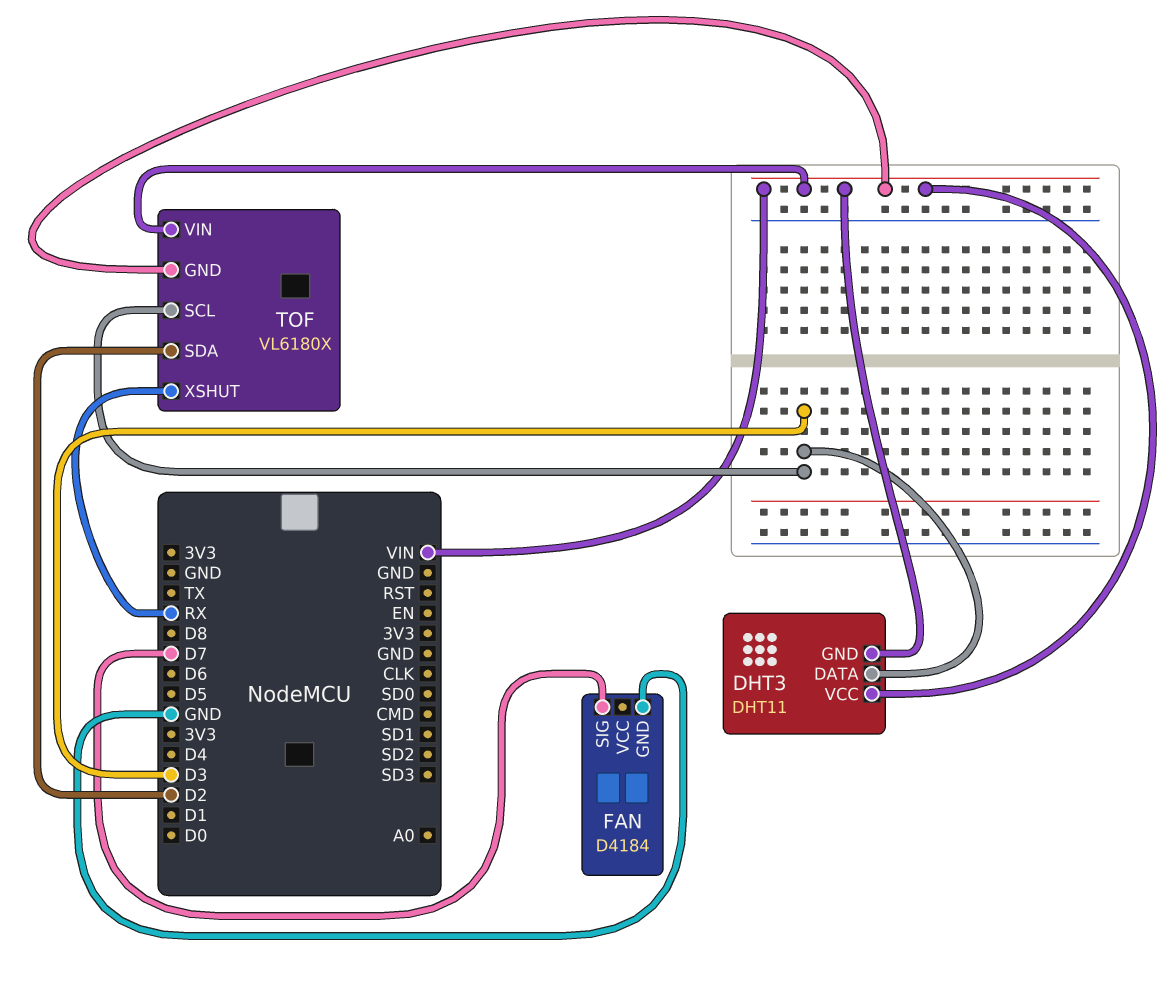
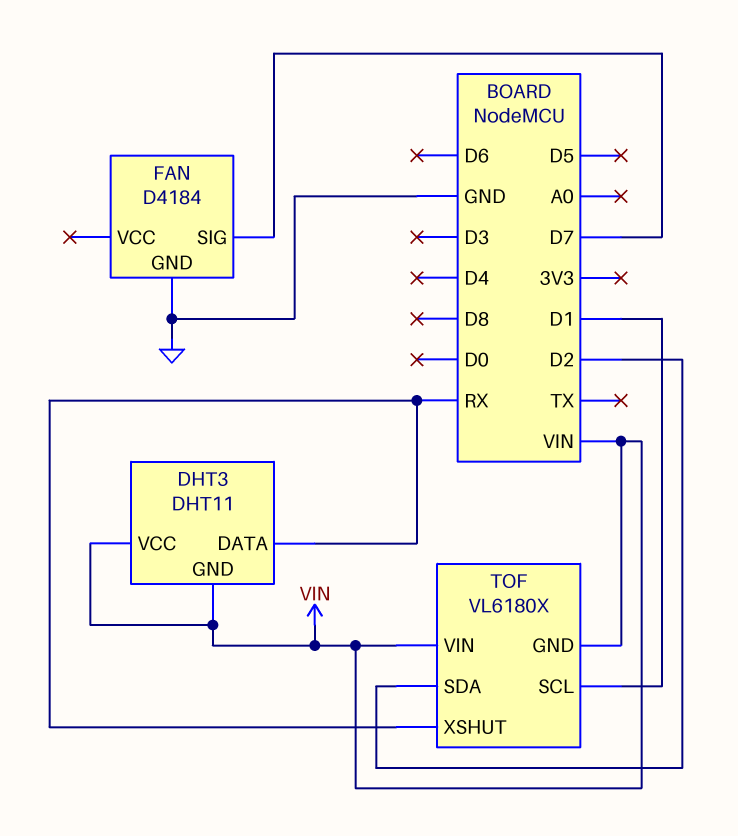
DHT3 pin DATA: D3 -> RX
TOF pin SCL: D3 -> D1

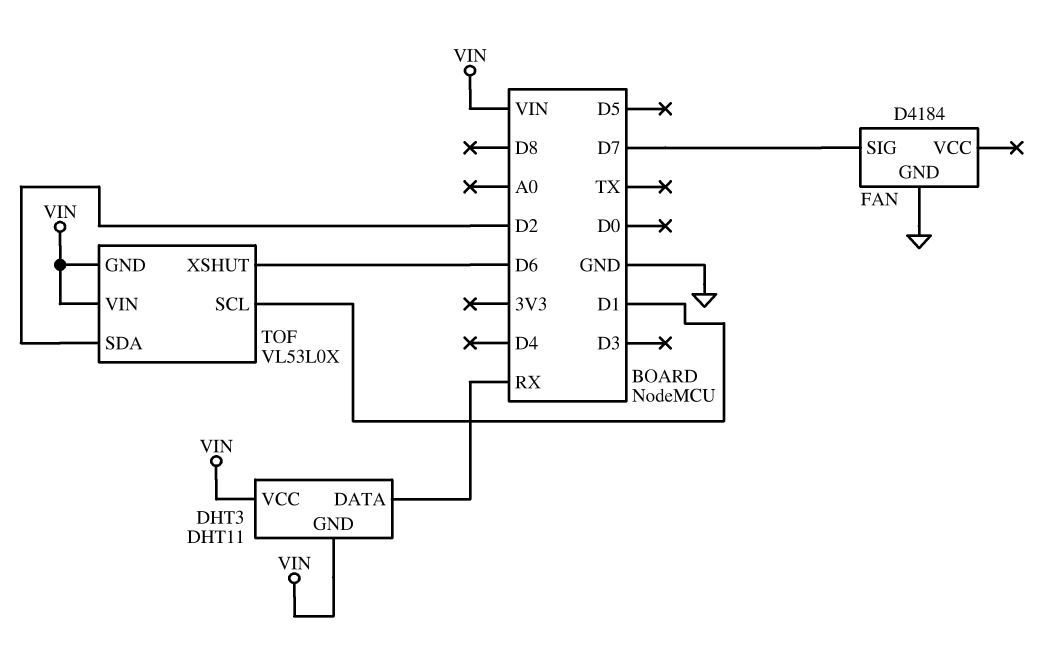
TOF: VL6180X -> VL53L0X
TOF pin XSHUT: RX -> D6

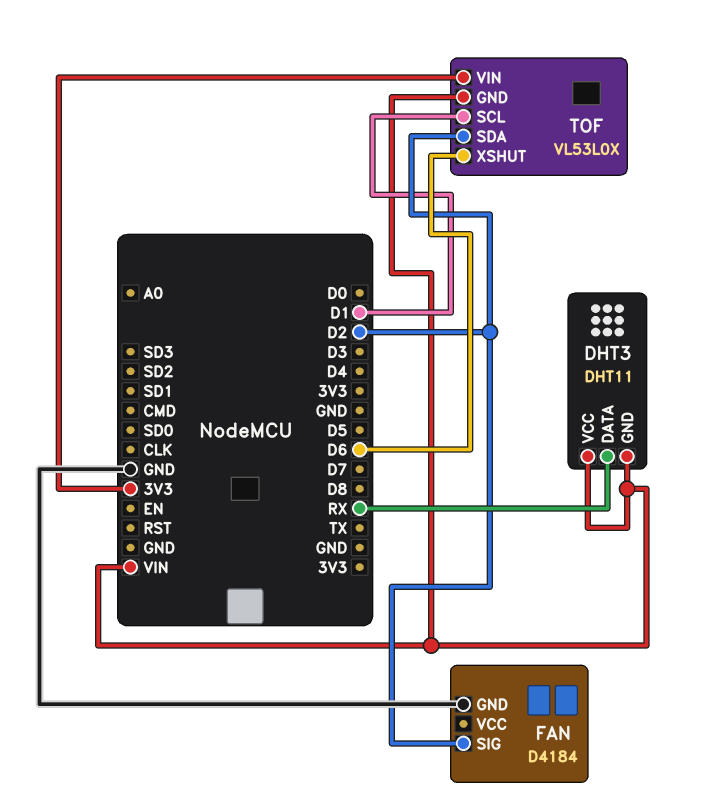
FAN pin SIG: D7 -> D2
TOF pin VIN: VIN -> 3V3

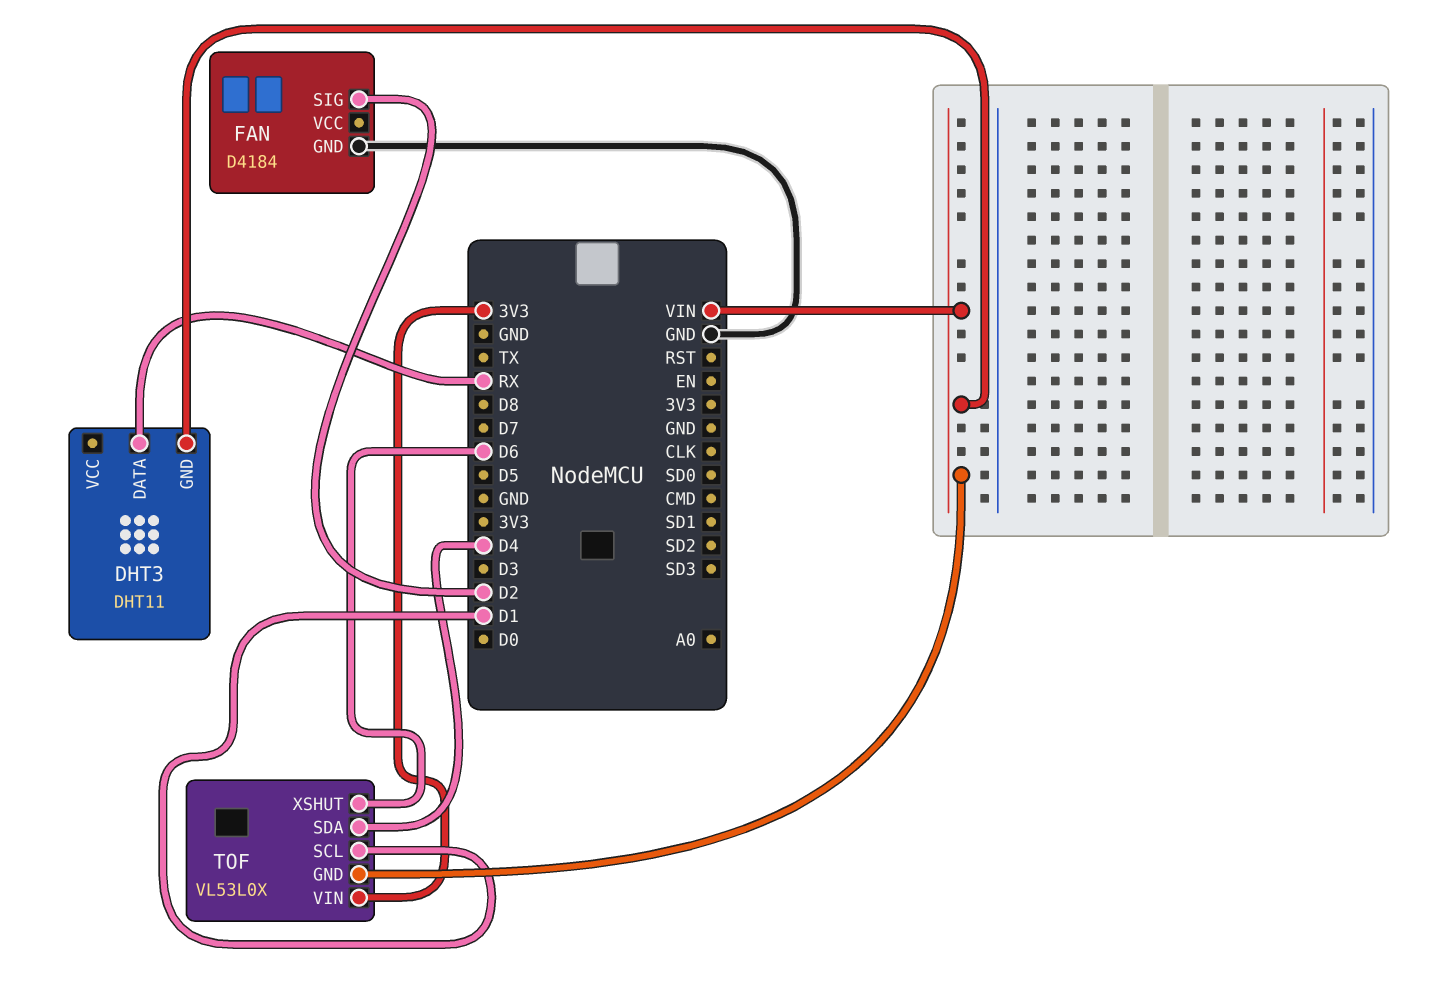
DHT3 pin VCC: VIN -> none
TOF pin SDA: D2 -> D4

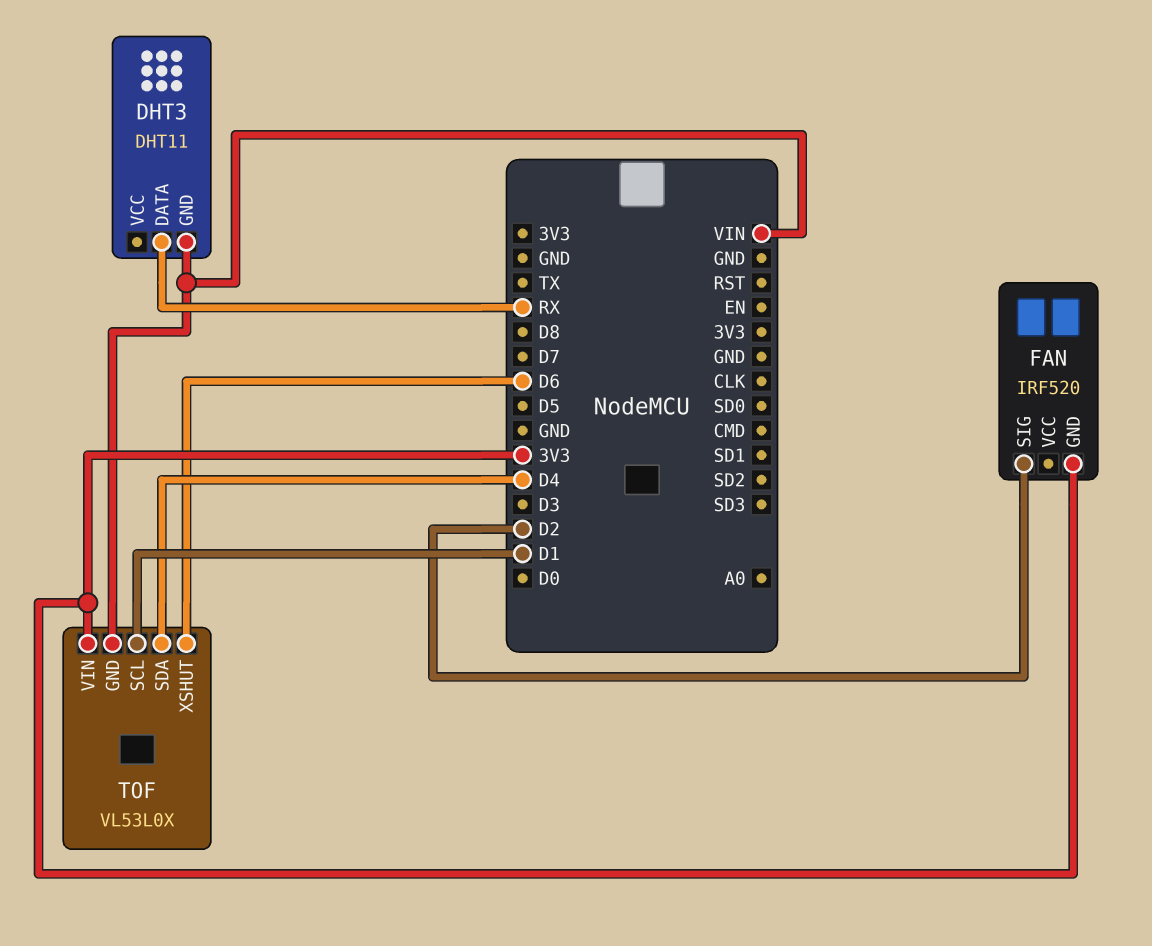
FAN: D4184 -> IRF520
FAN pin GND: GND -> 3V3

